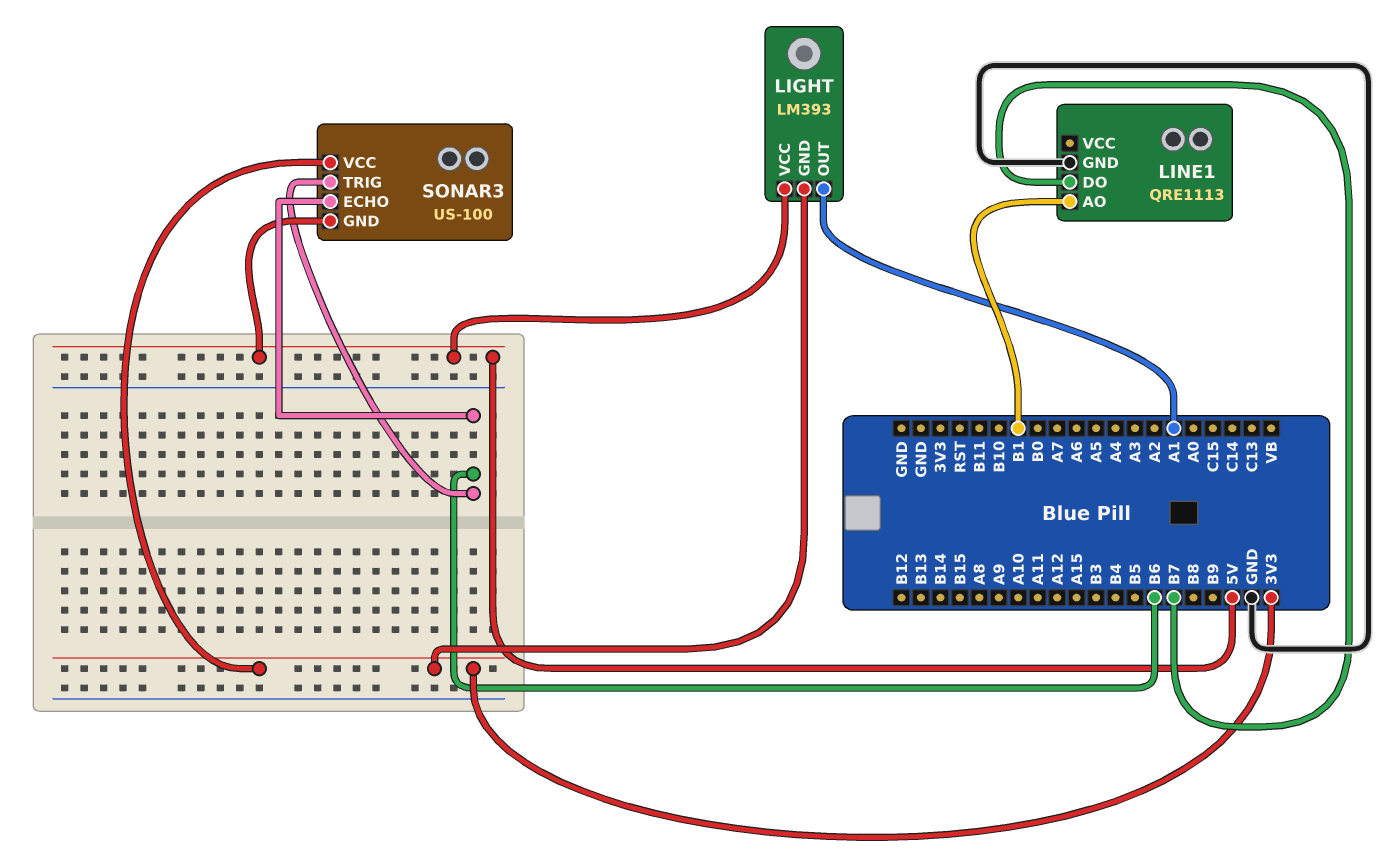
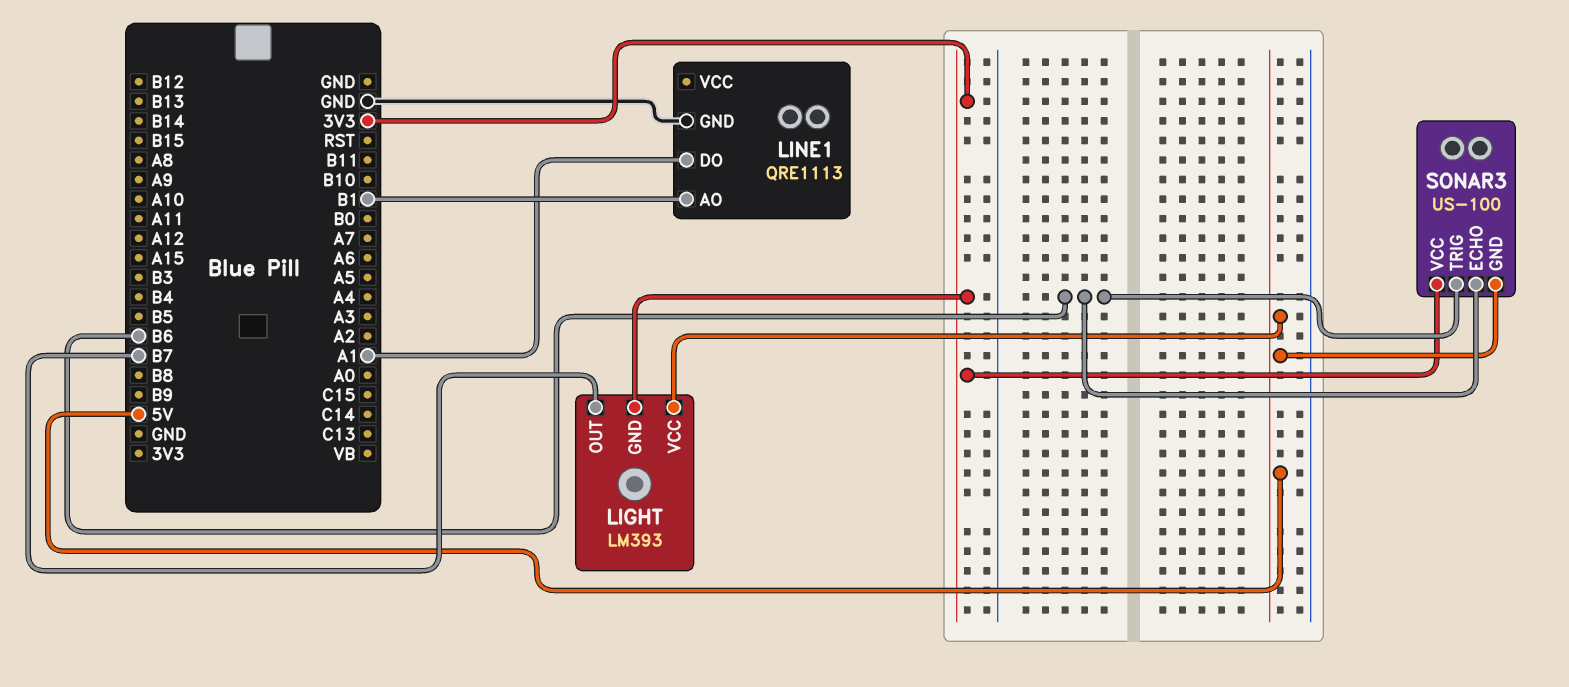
LIGHT pin OUT: A1 -> B7
LINE1 pin DO: B7 -> A1

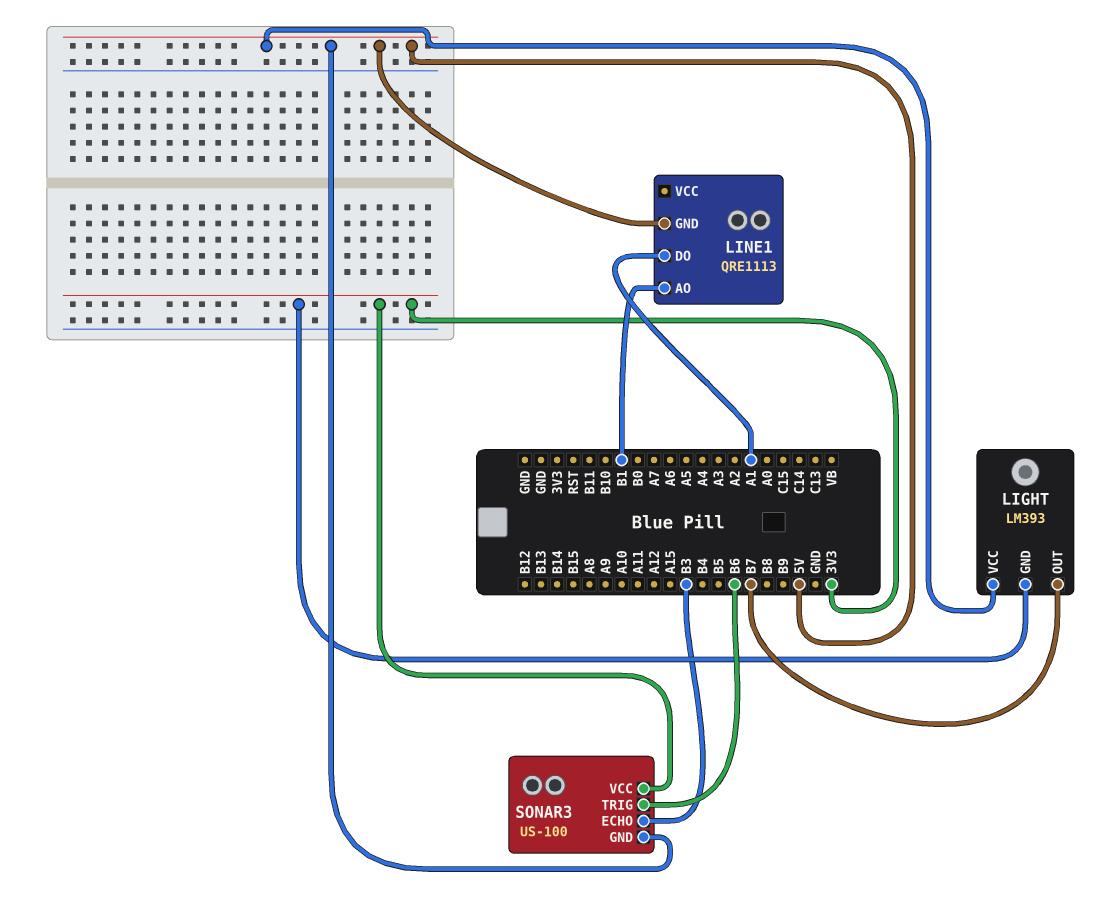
LINE1 pin GND: GND -> 5V
SONAR3 pin ECHO: B6 -> B3

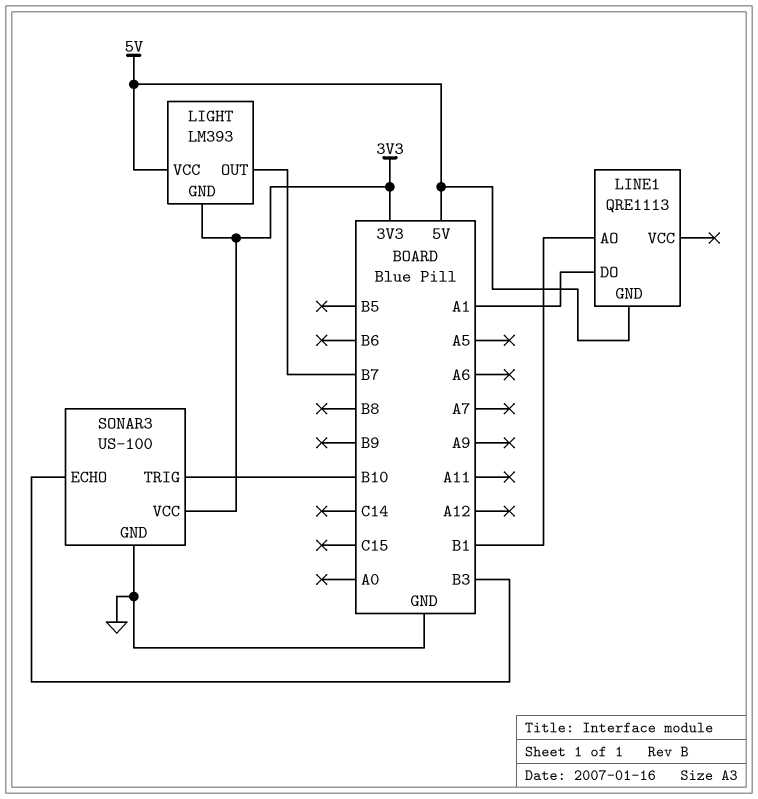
SONAR3 pin GND: 5V -> GND
SONAR3 pin TRIG: B6 -> B10

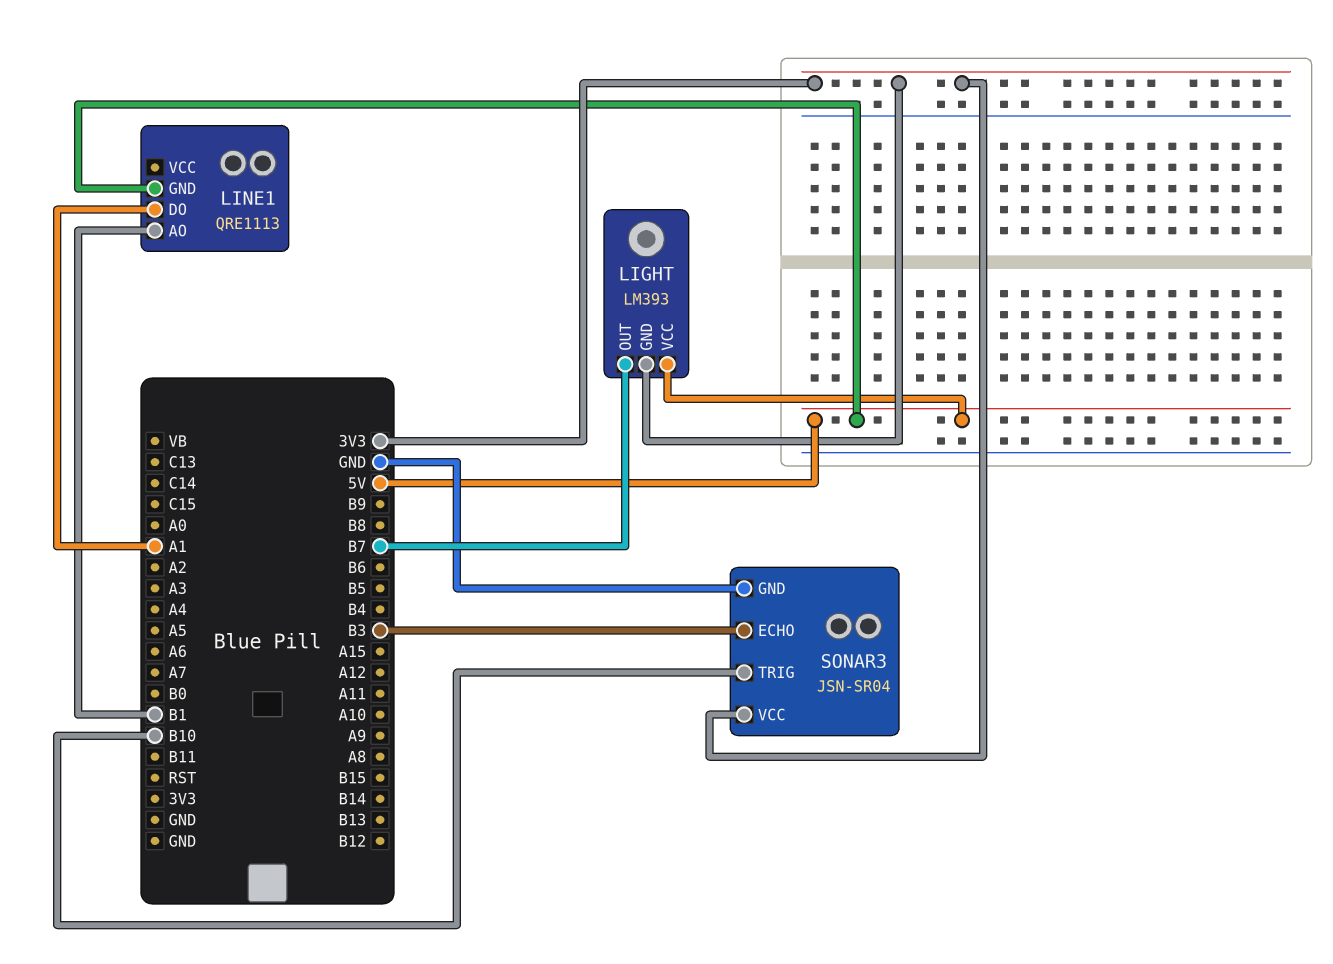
SONAR3: US-100 -> JSN-SR04

